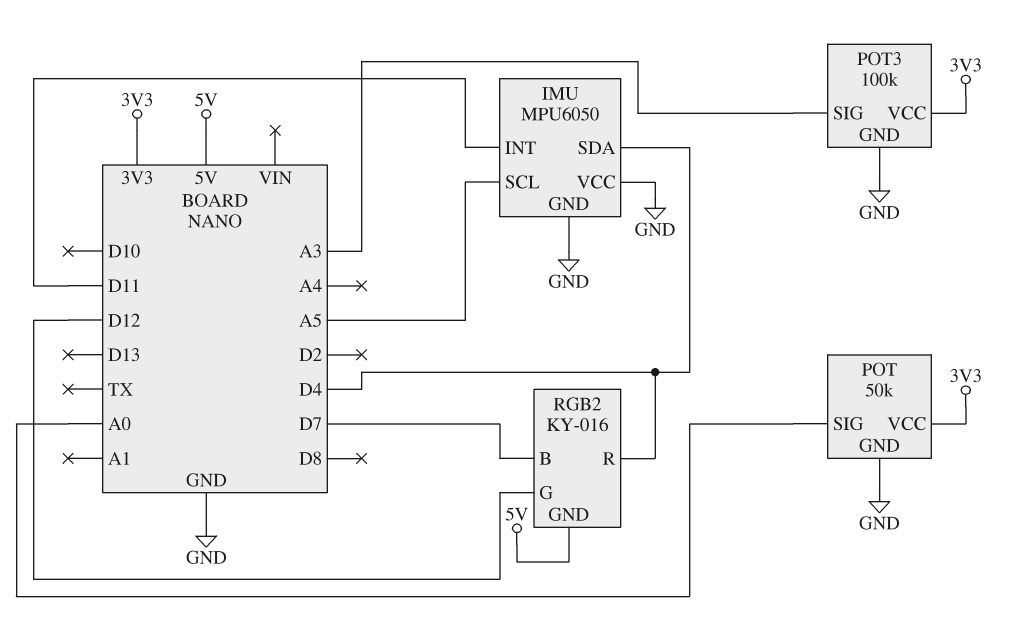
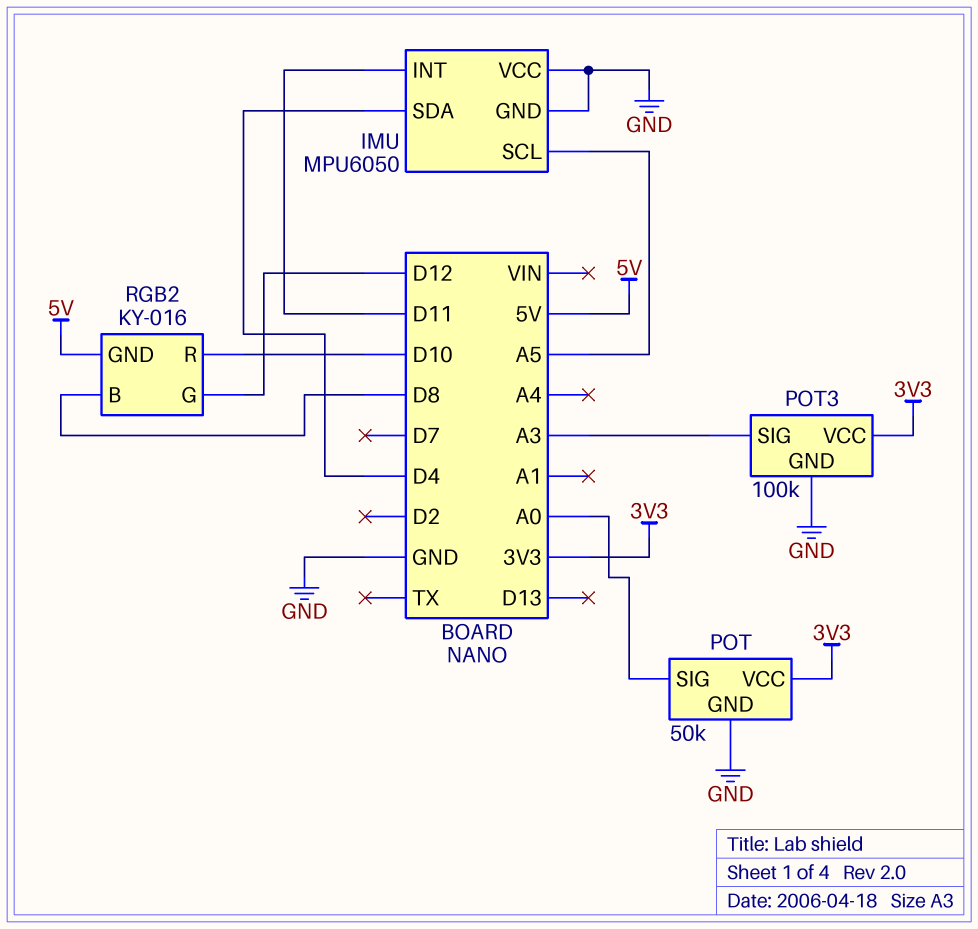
RGB2 pin B: D7 -> D8
RGB2 pin R: D4 -> D10

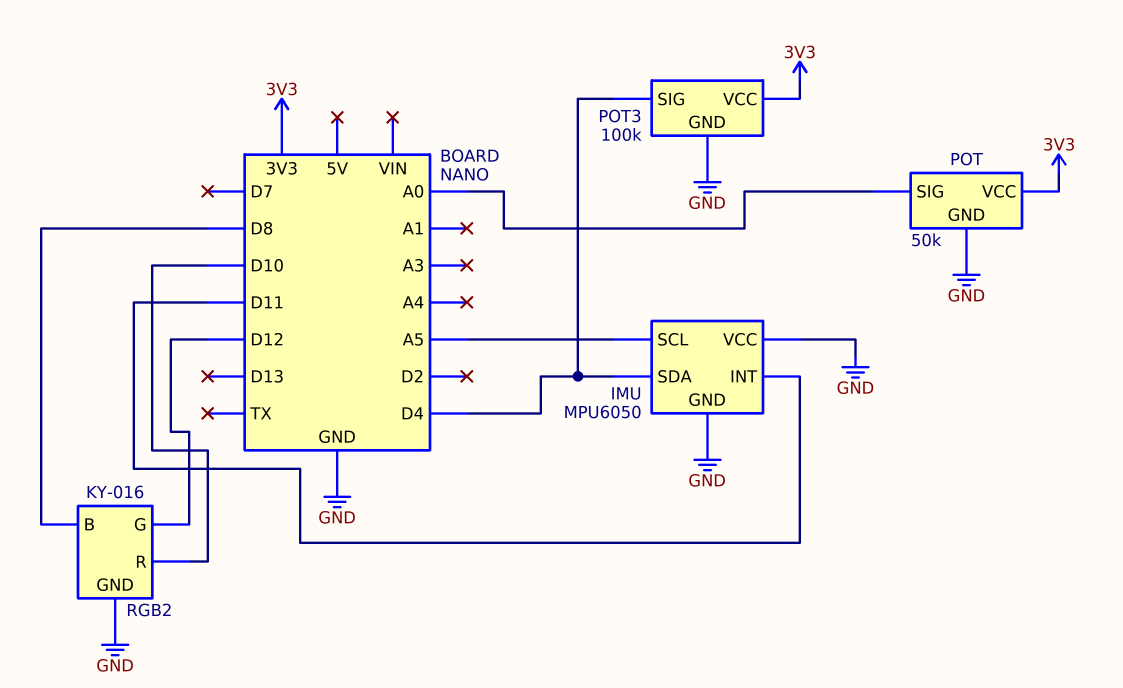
POT3 pin SIG: A3 -> D4
RGB2 pin GND: 5V -> GND

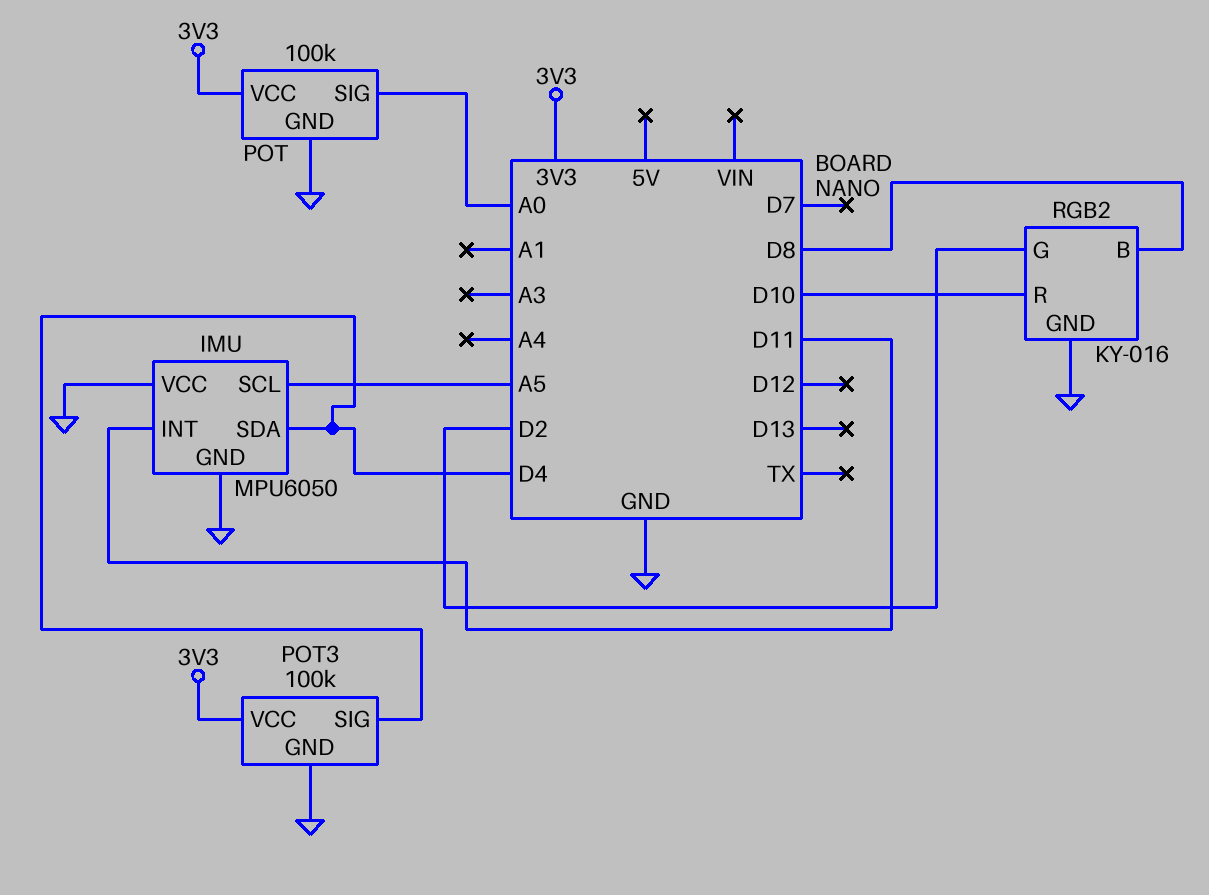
POT: 50k -> 100k
RGB2 pin G: D12 -> D2

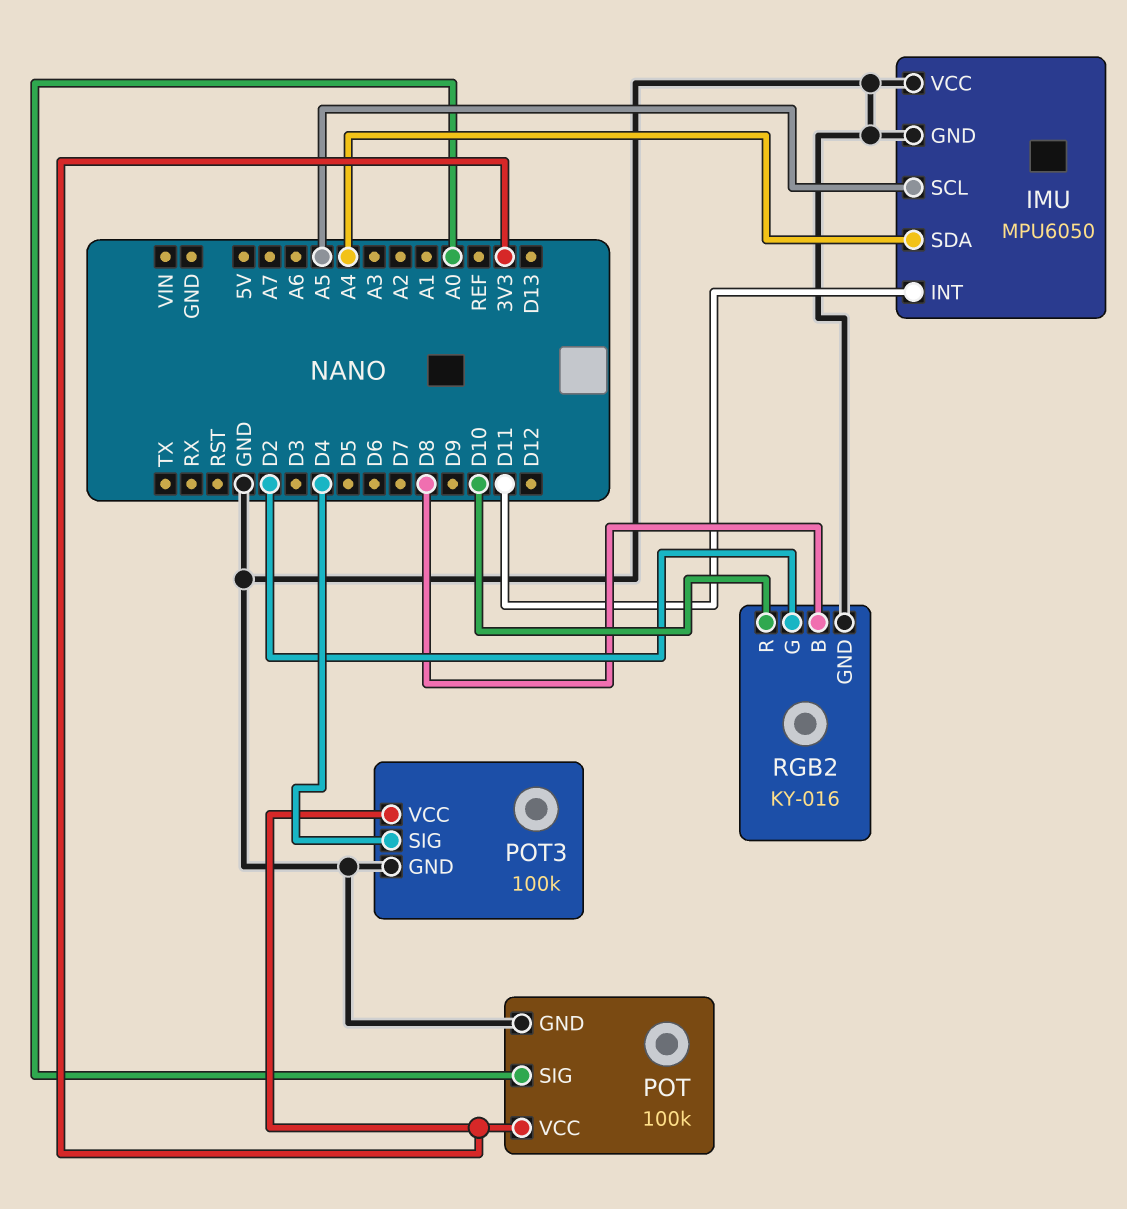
IMU pin SDA: D4 -> A4

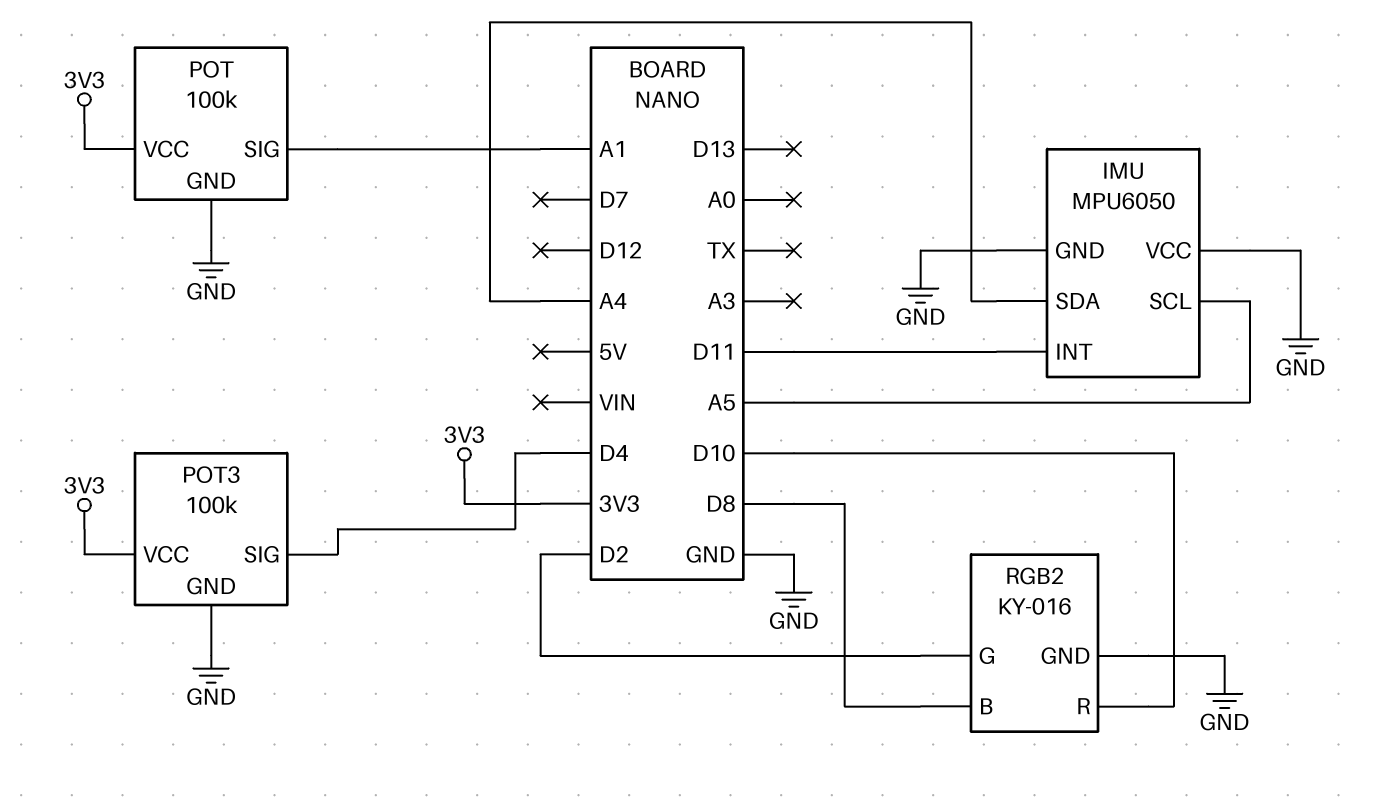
POT pin SIG: A0 -> A1

